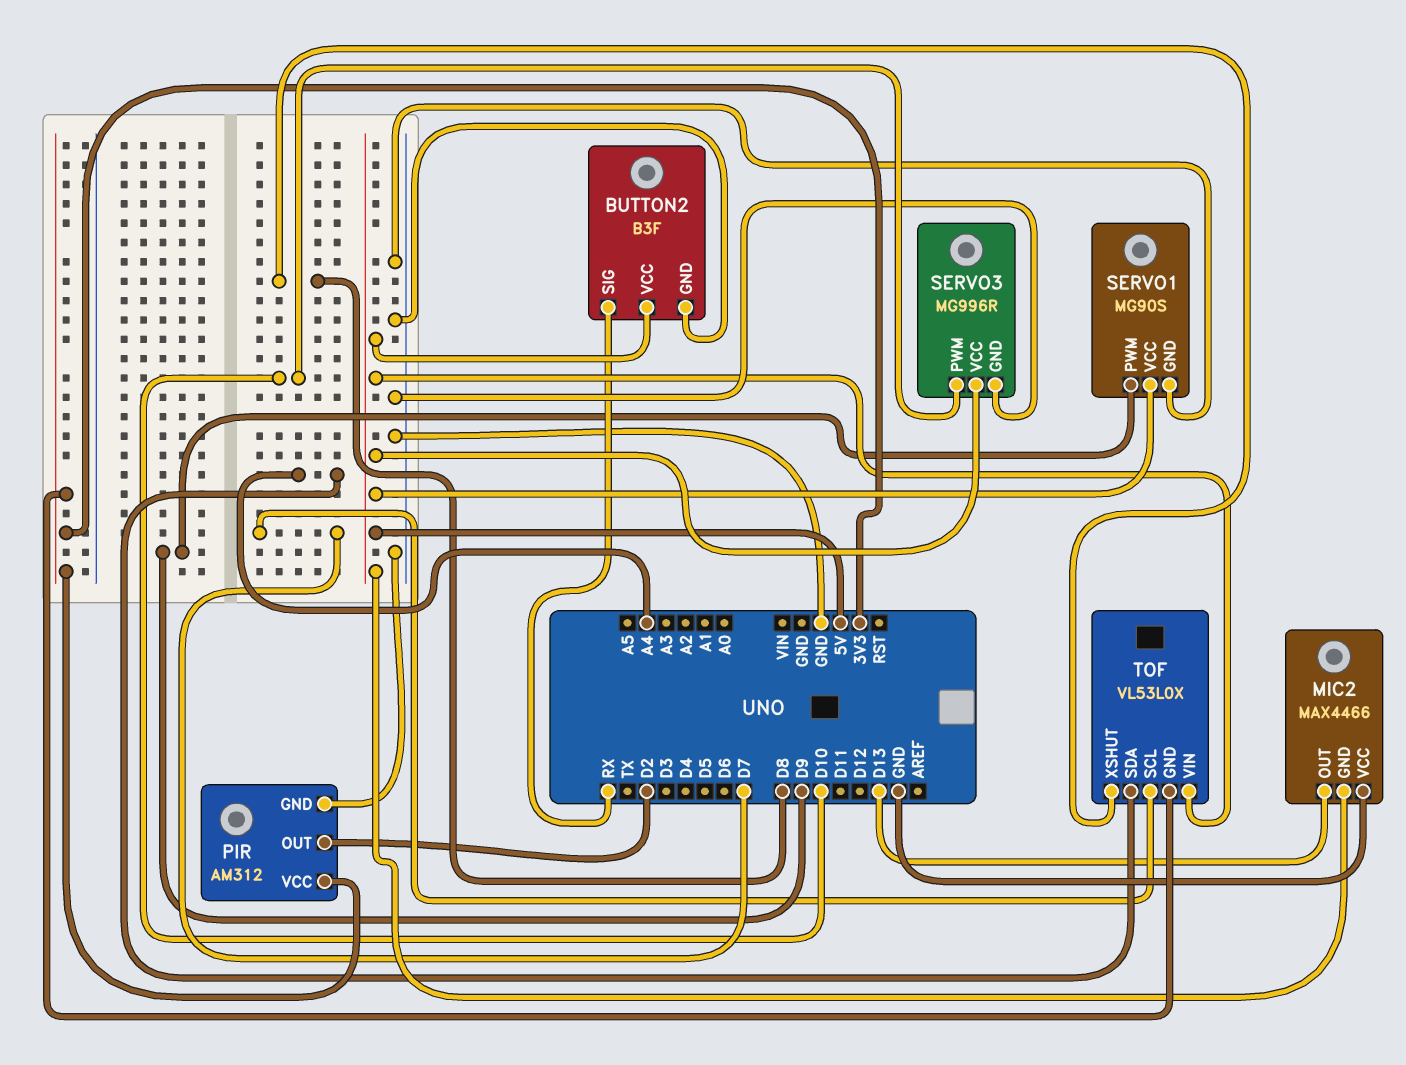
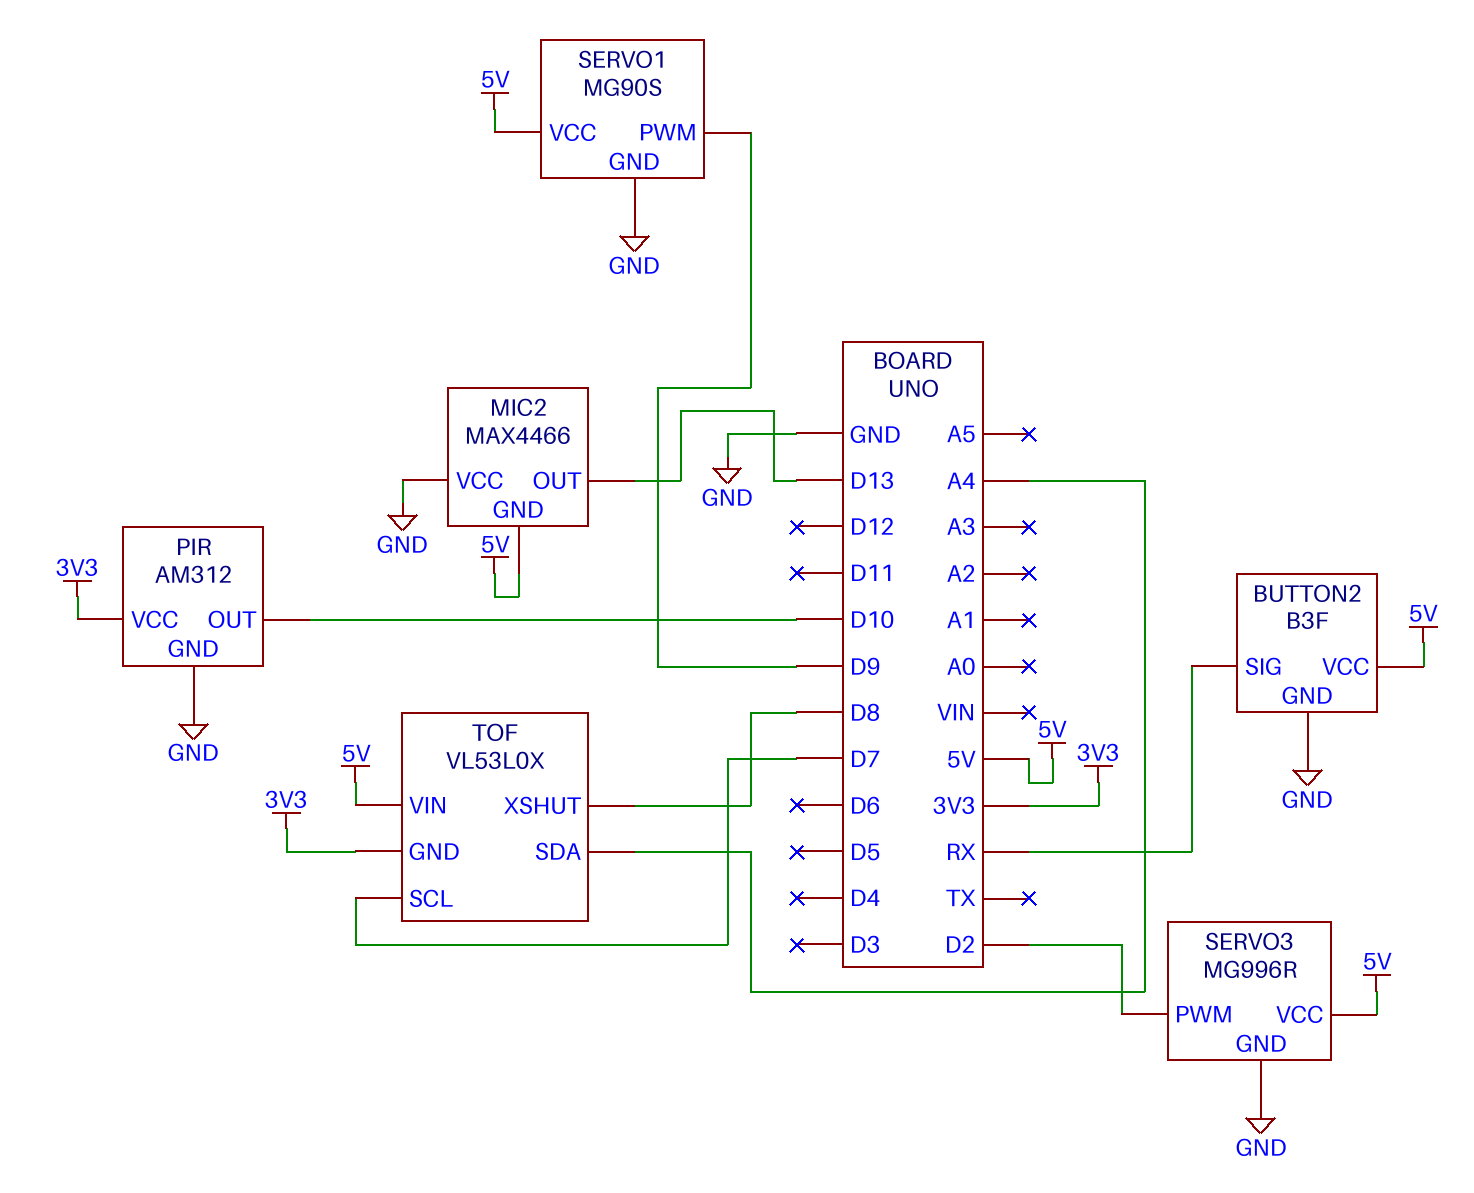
PIR pin OUT: D2 -> D10
SERVO3 pin PWM: D10 -> D2

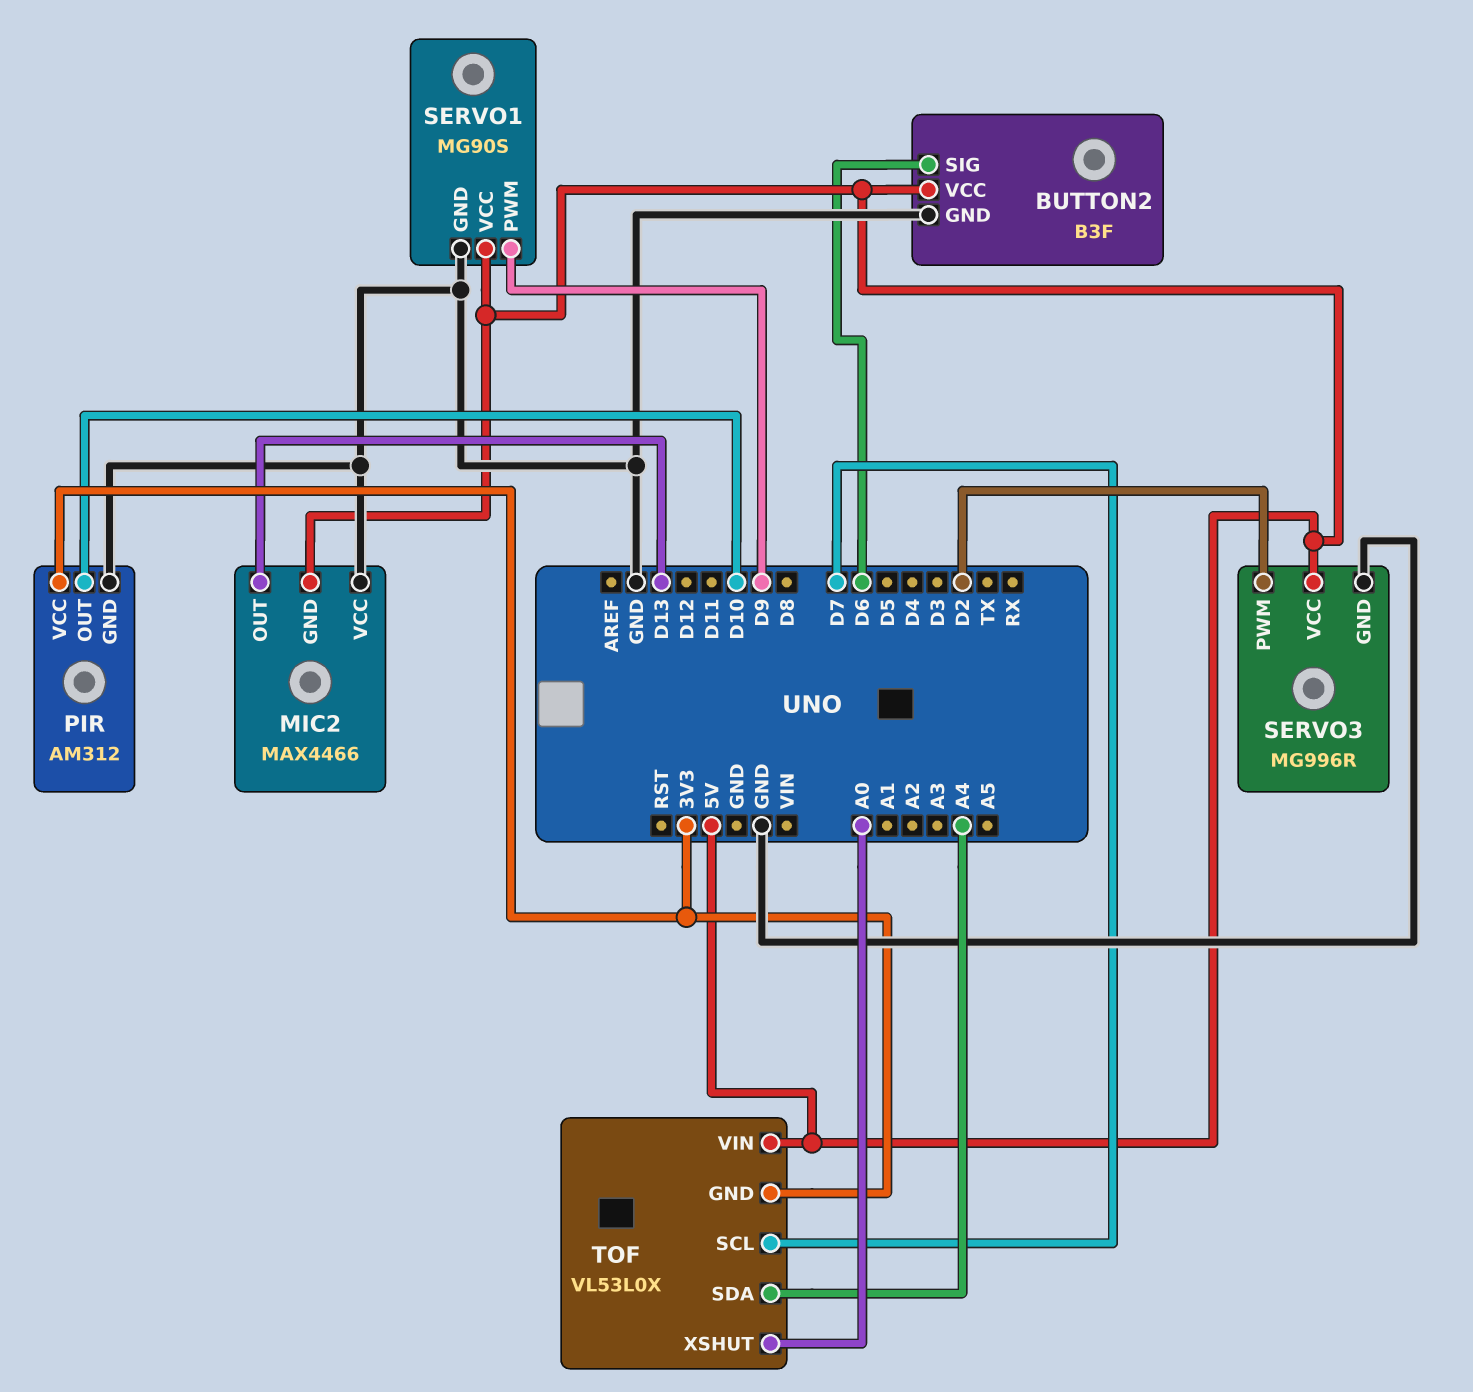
BUTTON2 pin SIG: RX -> D6
TOF pin XSHUT: D8 -> A0

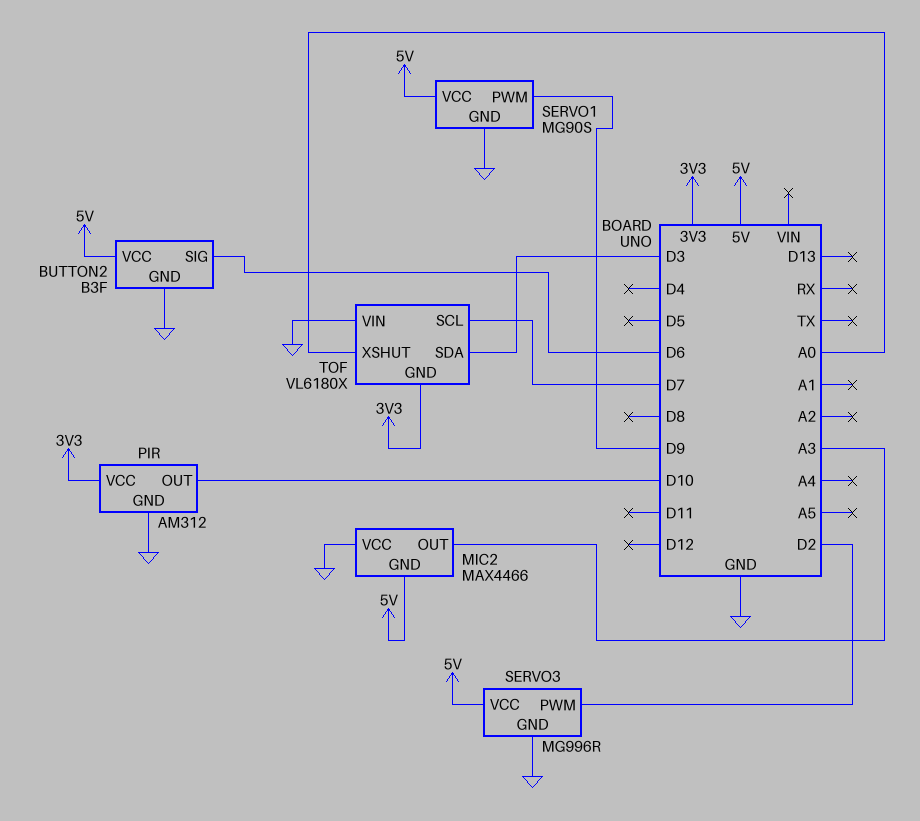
MIC2 pin OUT: D13 -> A3
TOF: VL53L0X -> VL6180X
TOF pin SDA: A4 -> D3
TOF pin VIN: 5V -> GND

